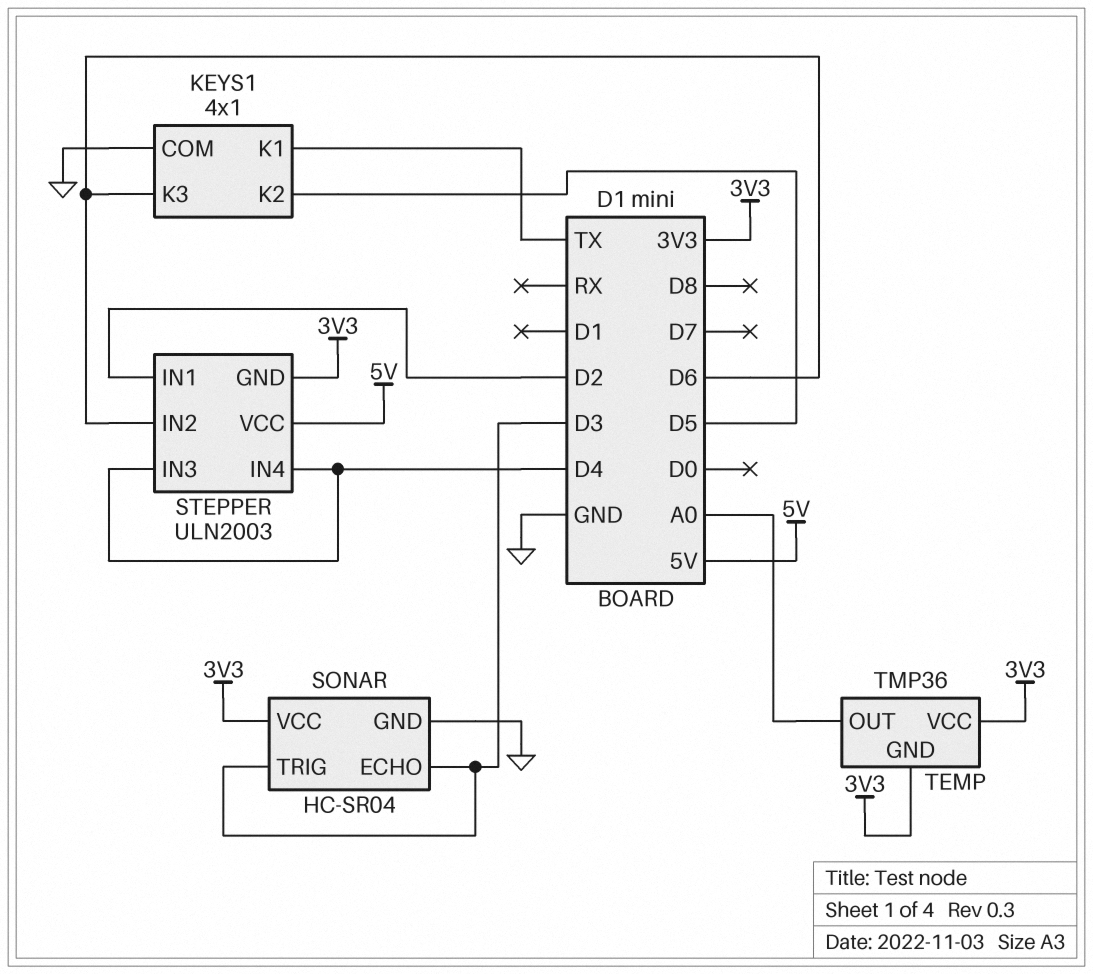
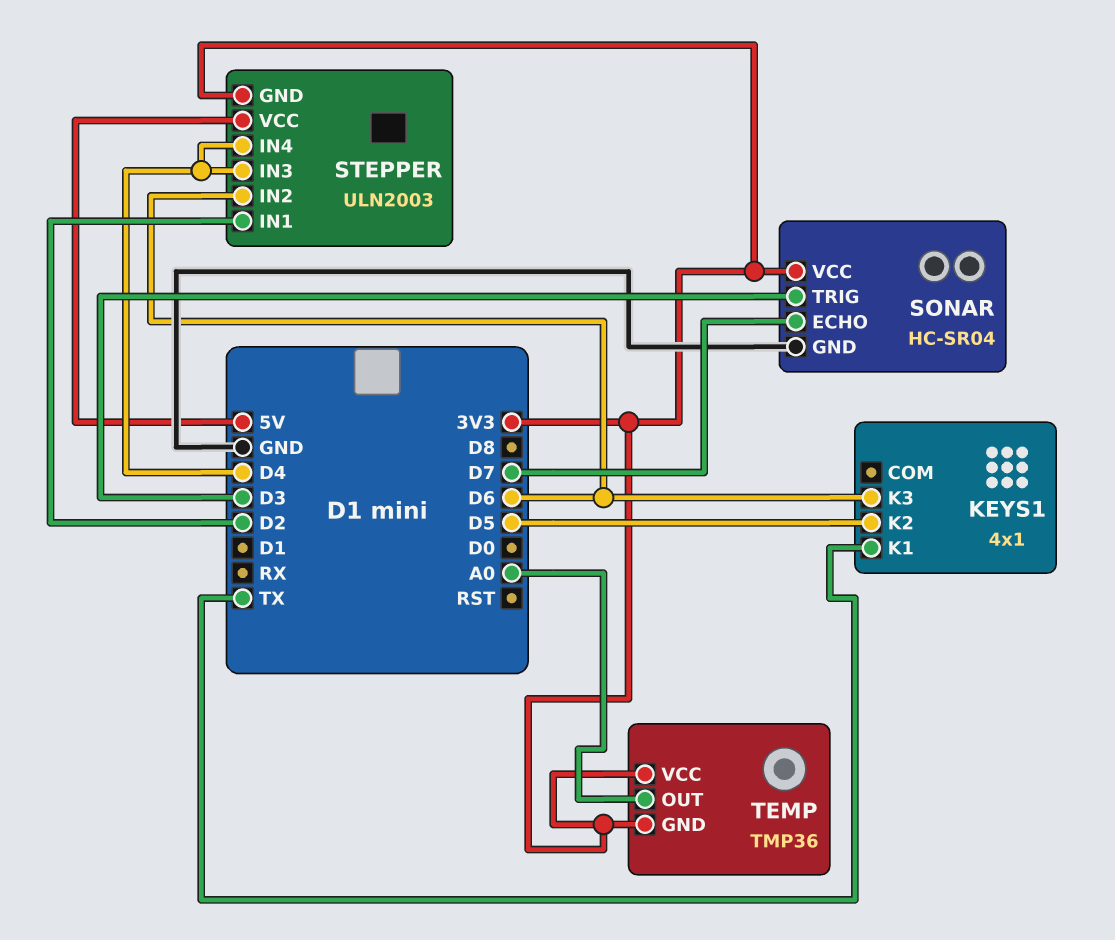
KEYS1 pin COM: GND -> none
SONAR pin ECHO: D3 -> D7

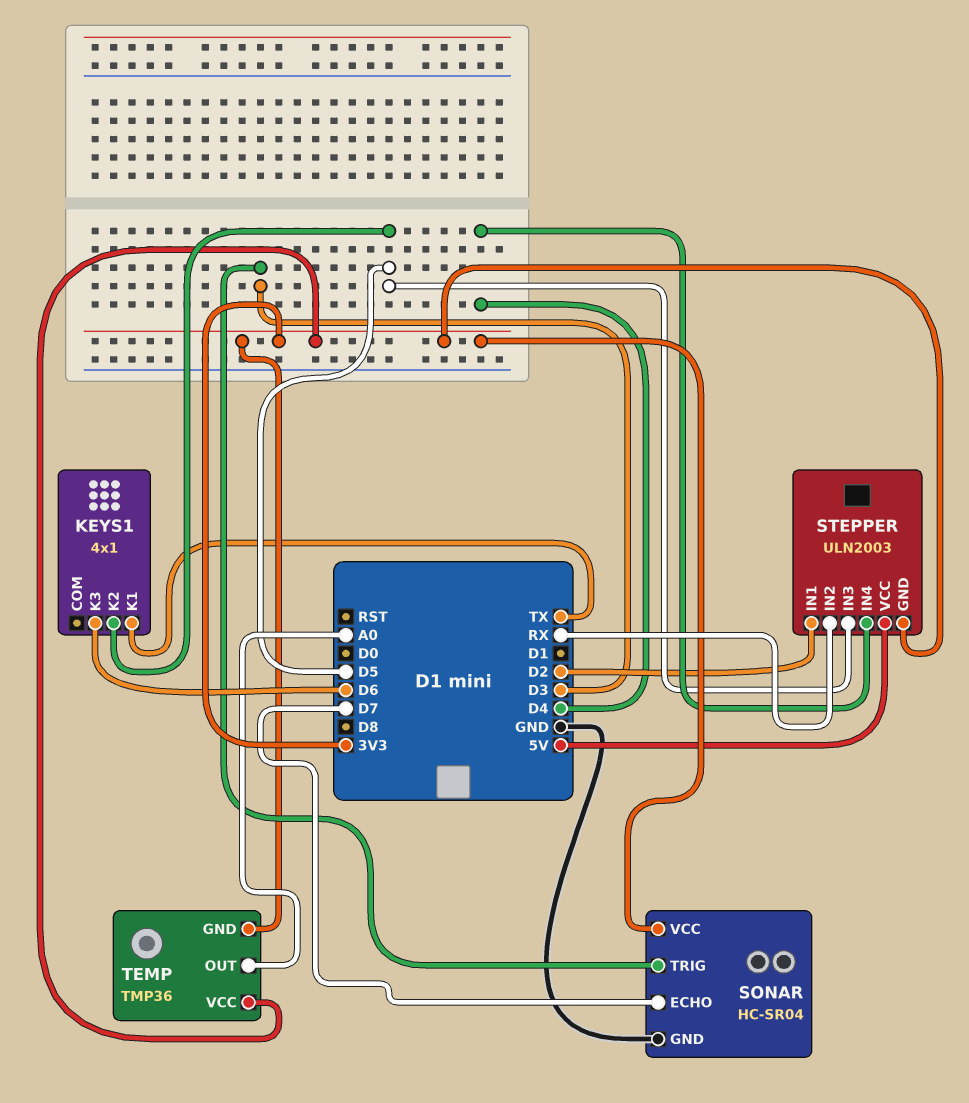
STEPPER pin IN2: D6 -> RX
STEPPER pin IN3: D4 -> D5

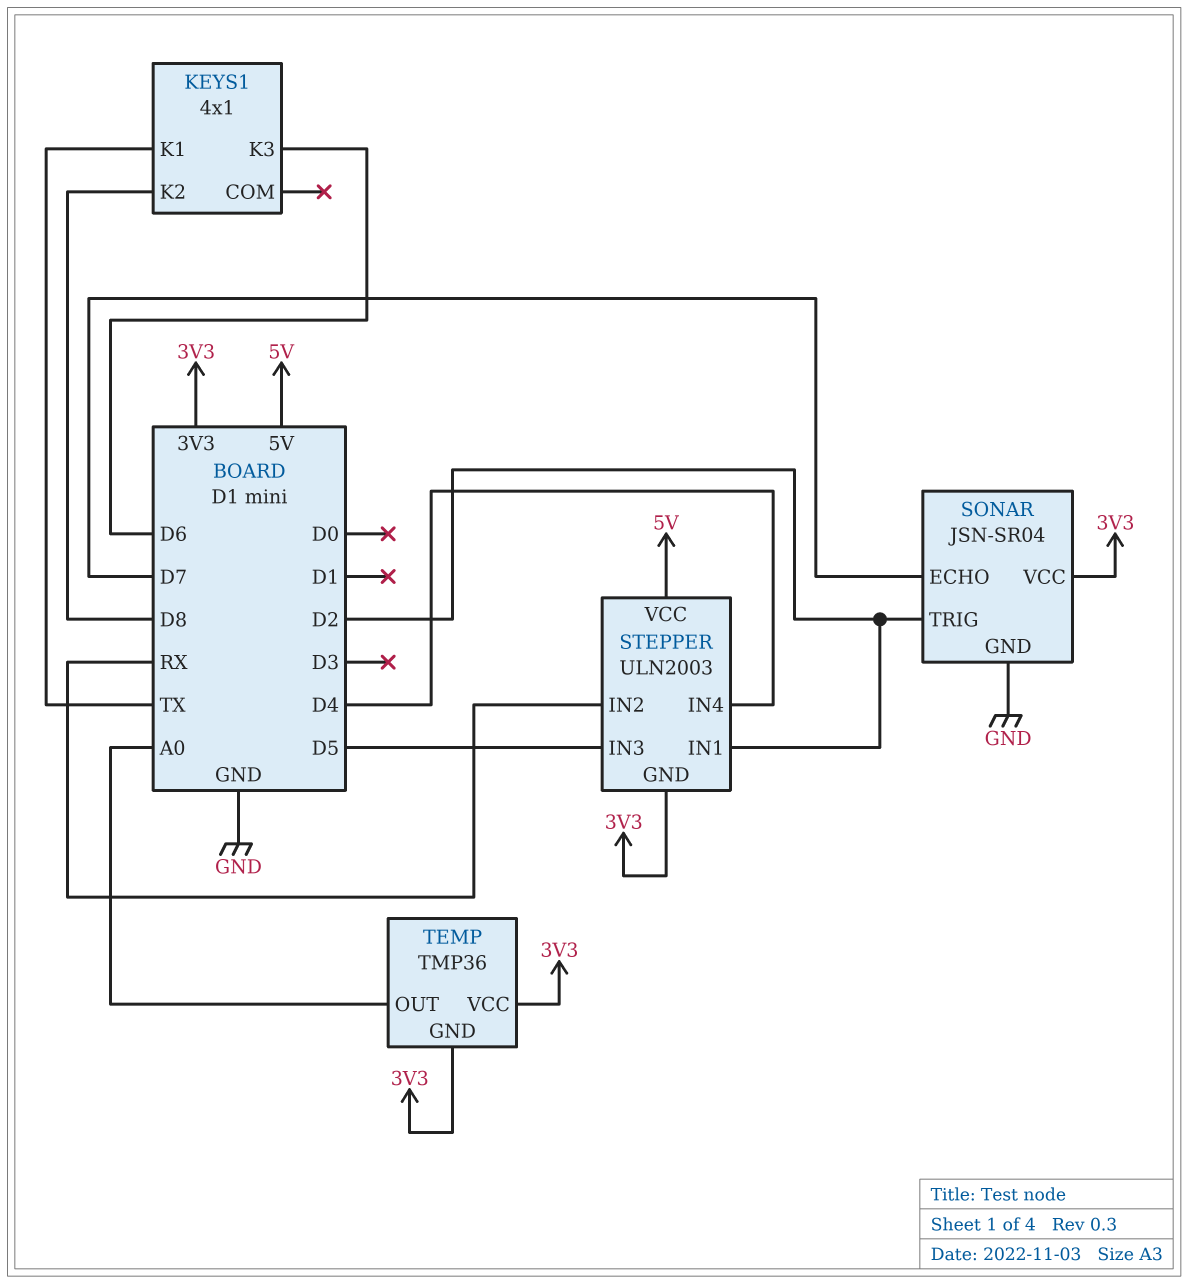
KEYS1 pin K2: D5 -> D8
SONAR: HC-SR04 -> JSN-SR04
SONAR pin TRIG: D3 -> D2

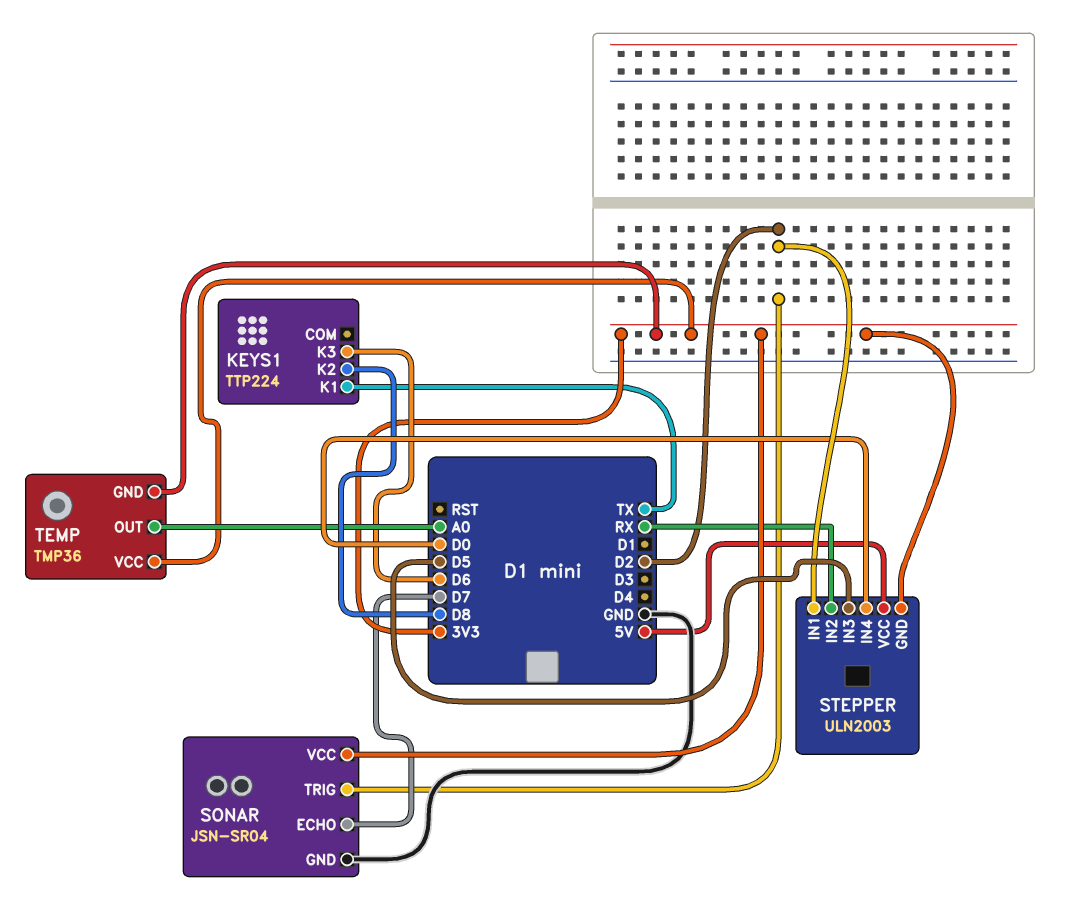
KEYS1: 4x1 -> TTP224
STEPPER pin IN4: D4 -> D0

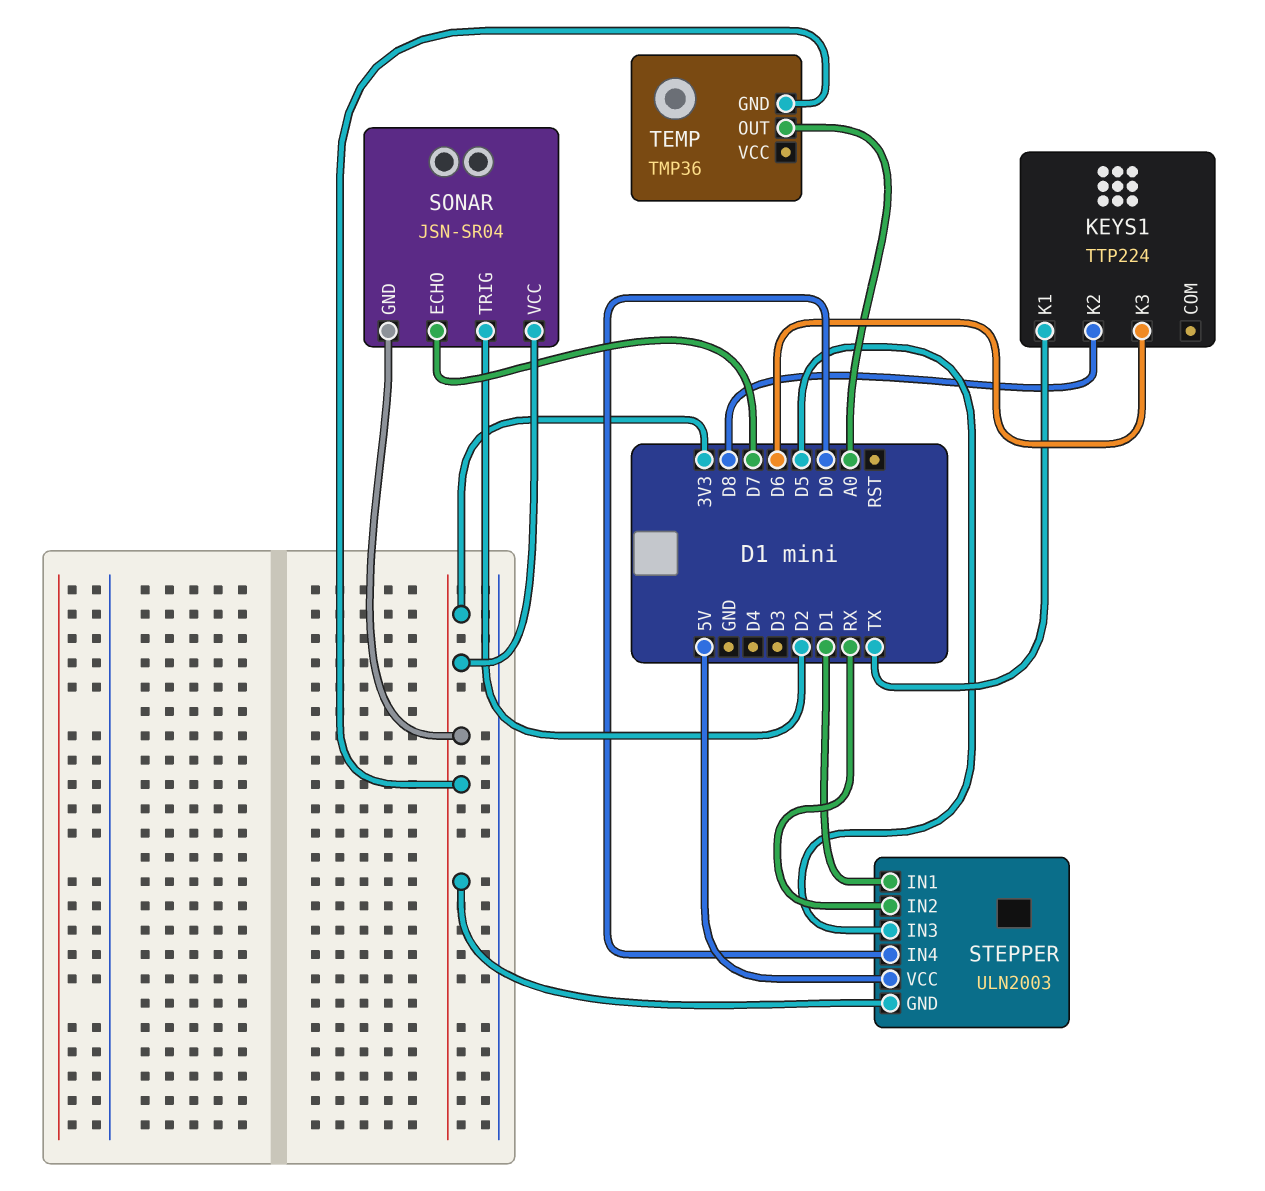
SONAR pin GND: GND -> 3V3
STEPPER pin IN1: D2 -> D1
TEMP pin VCC: 3V3 -> none

